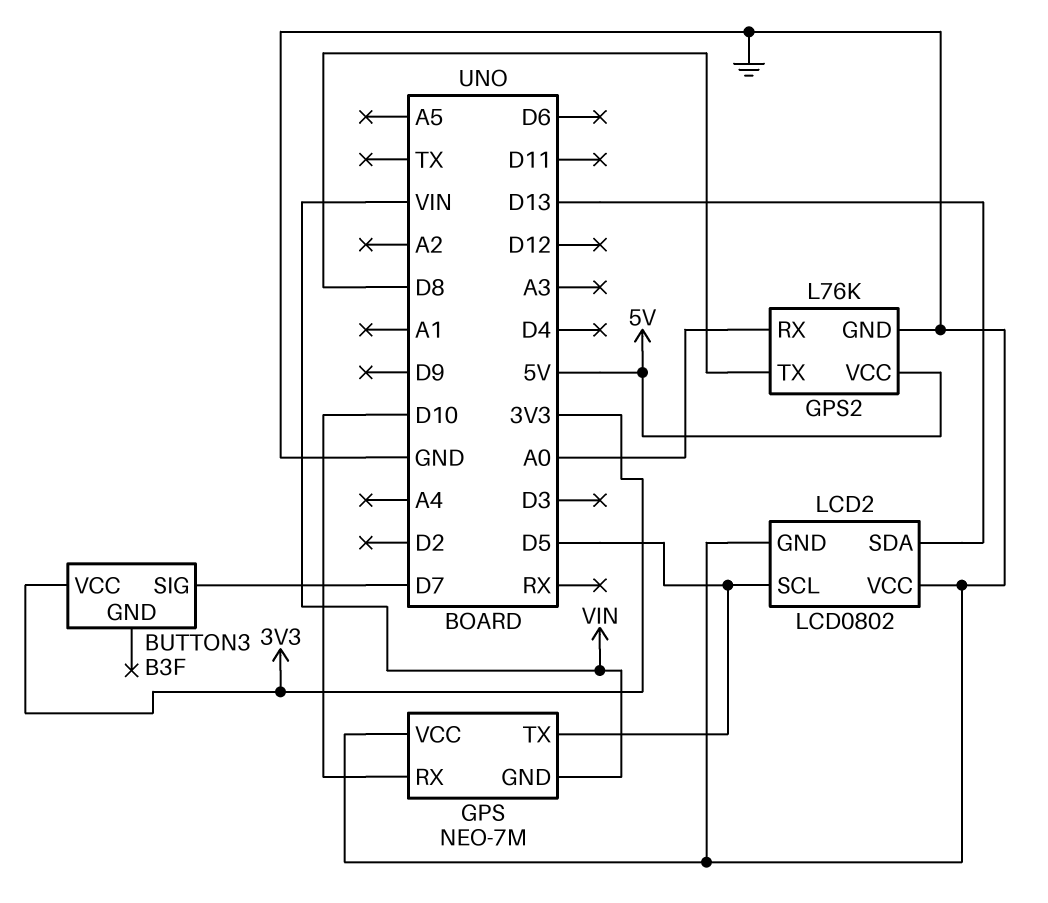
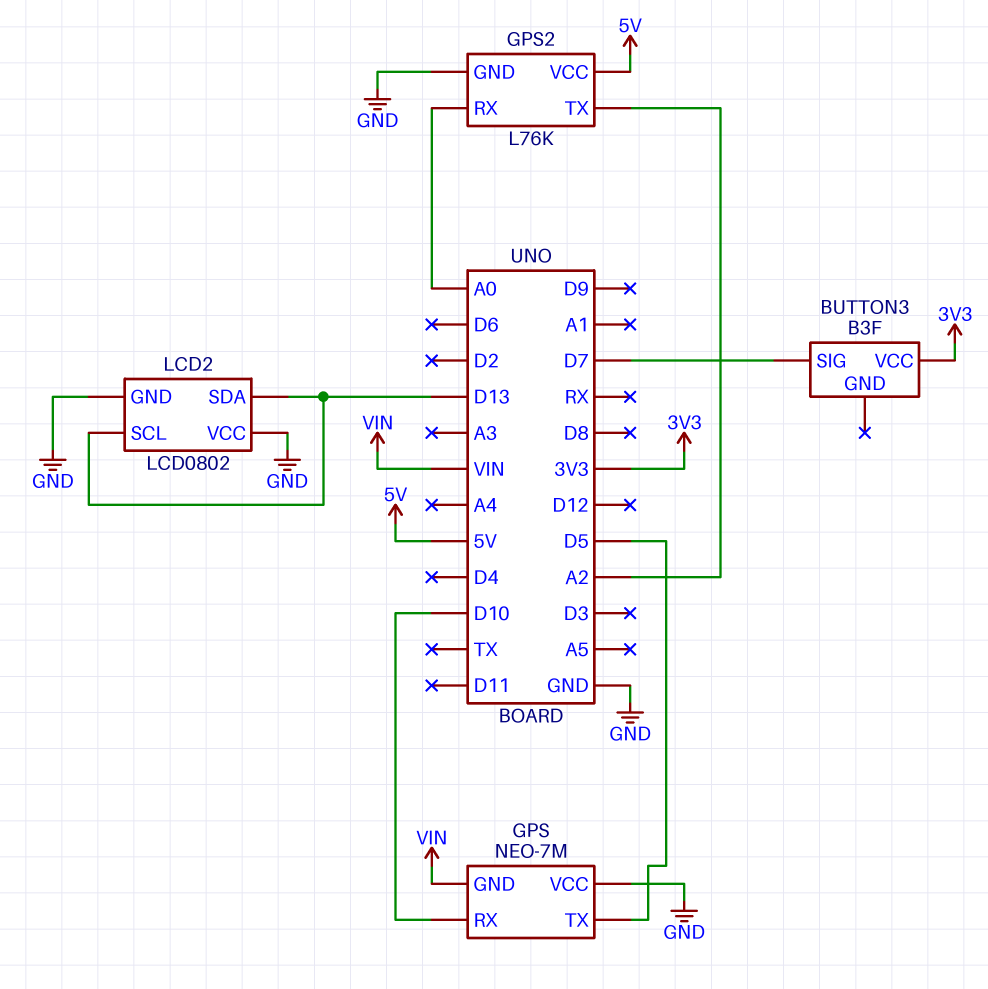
GPS2 pin TX: D8 -> A2
LCD2 pin SCL: D5 -> D13

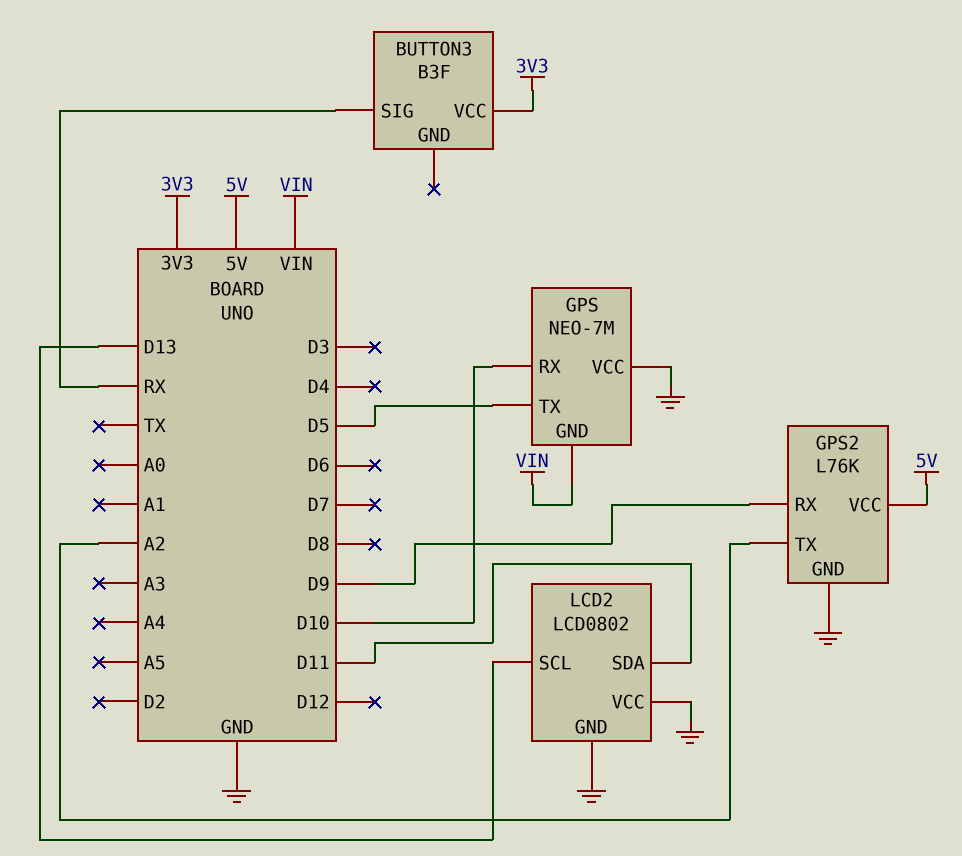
BUTTON3 pin SIG: D7 -> RX
GPS2 pin RX: A0 -> D9
LCD2 pin SDA: D13 -> D11

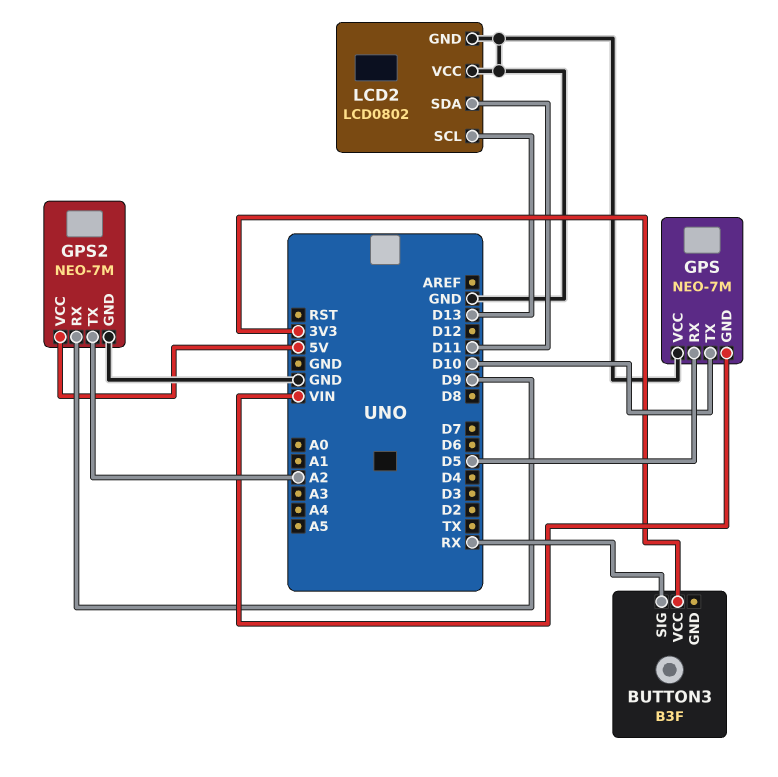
GPS pin RX: D10 -> D5
GPS pin TX: D5 -> D10
GPS2: L76K -> NEO-7M

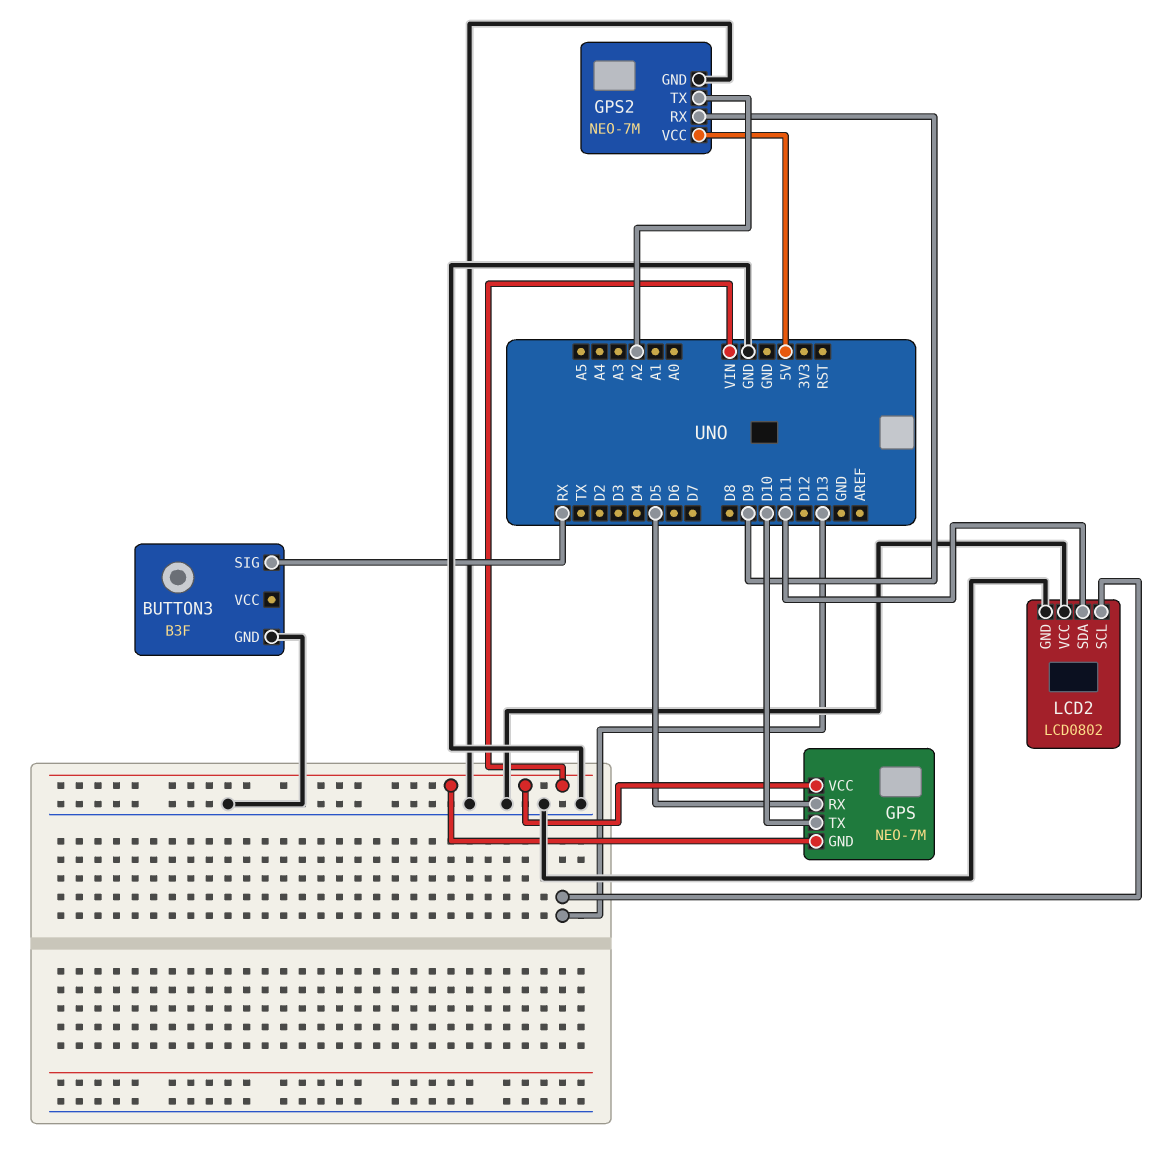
BUTTON3 pin GND: none -> GND
BUTTON3 pin VCC: 3V3 -> none
GPS pin VCC: GND -> VIN

